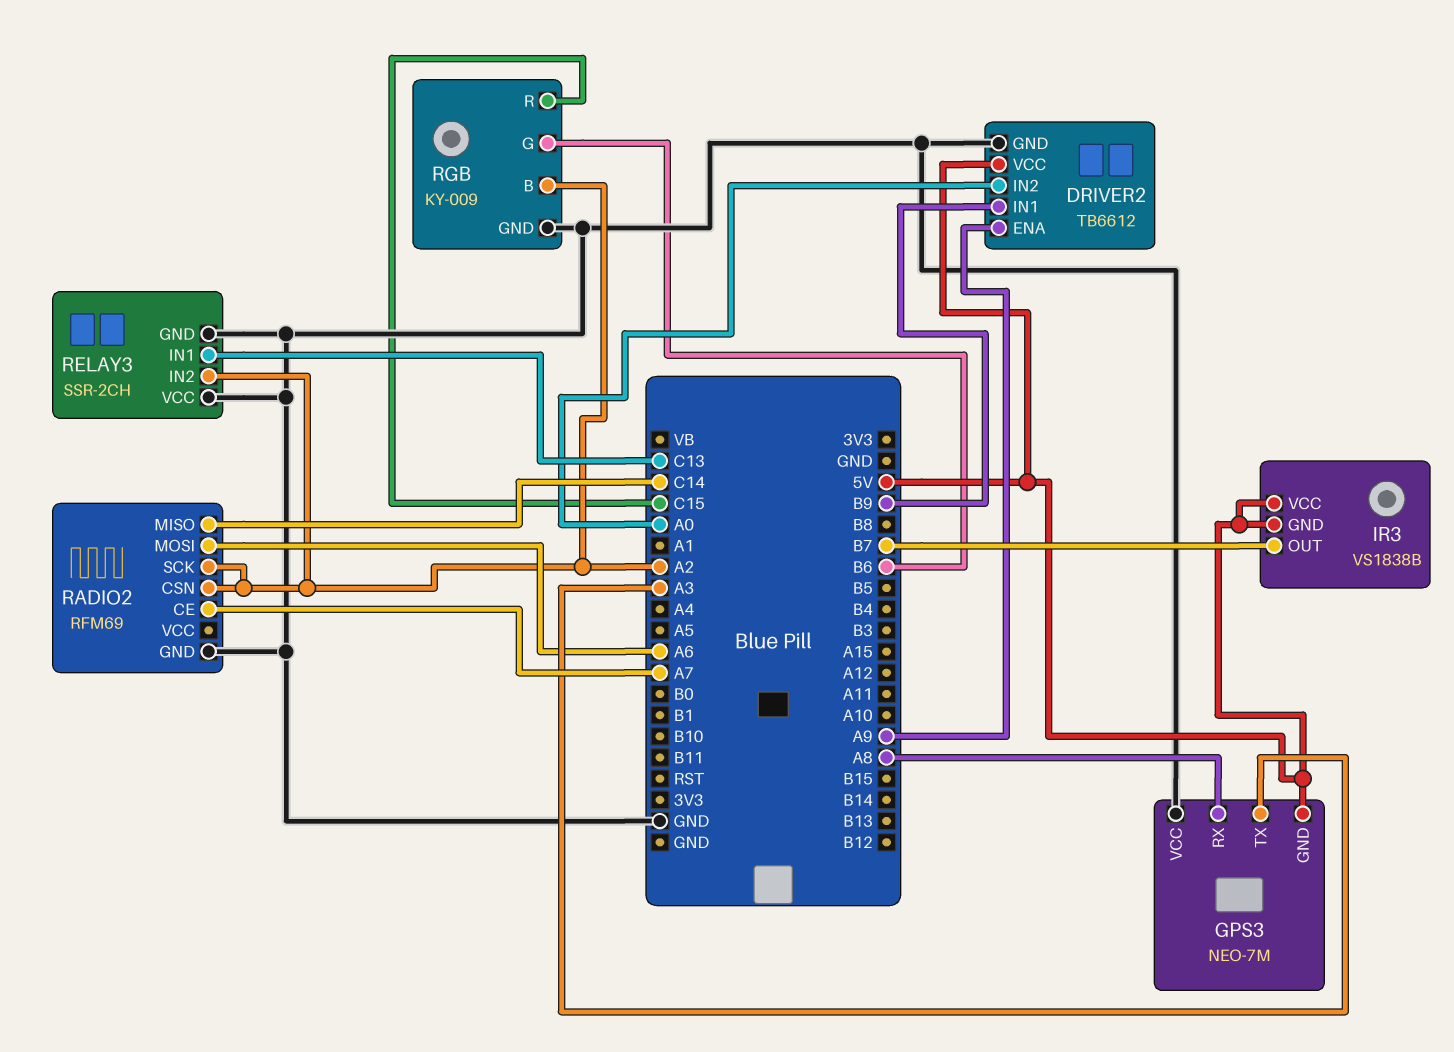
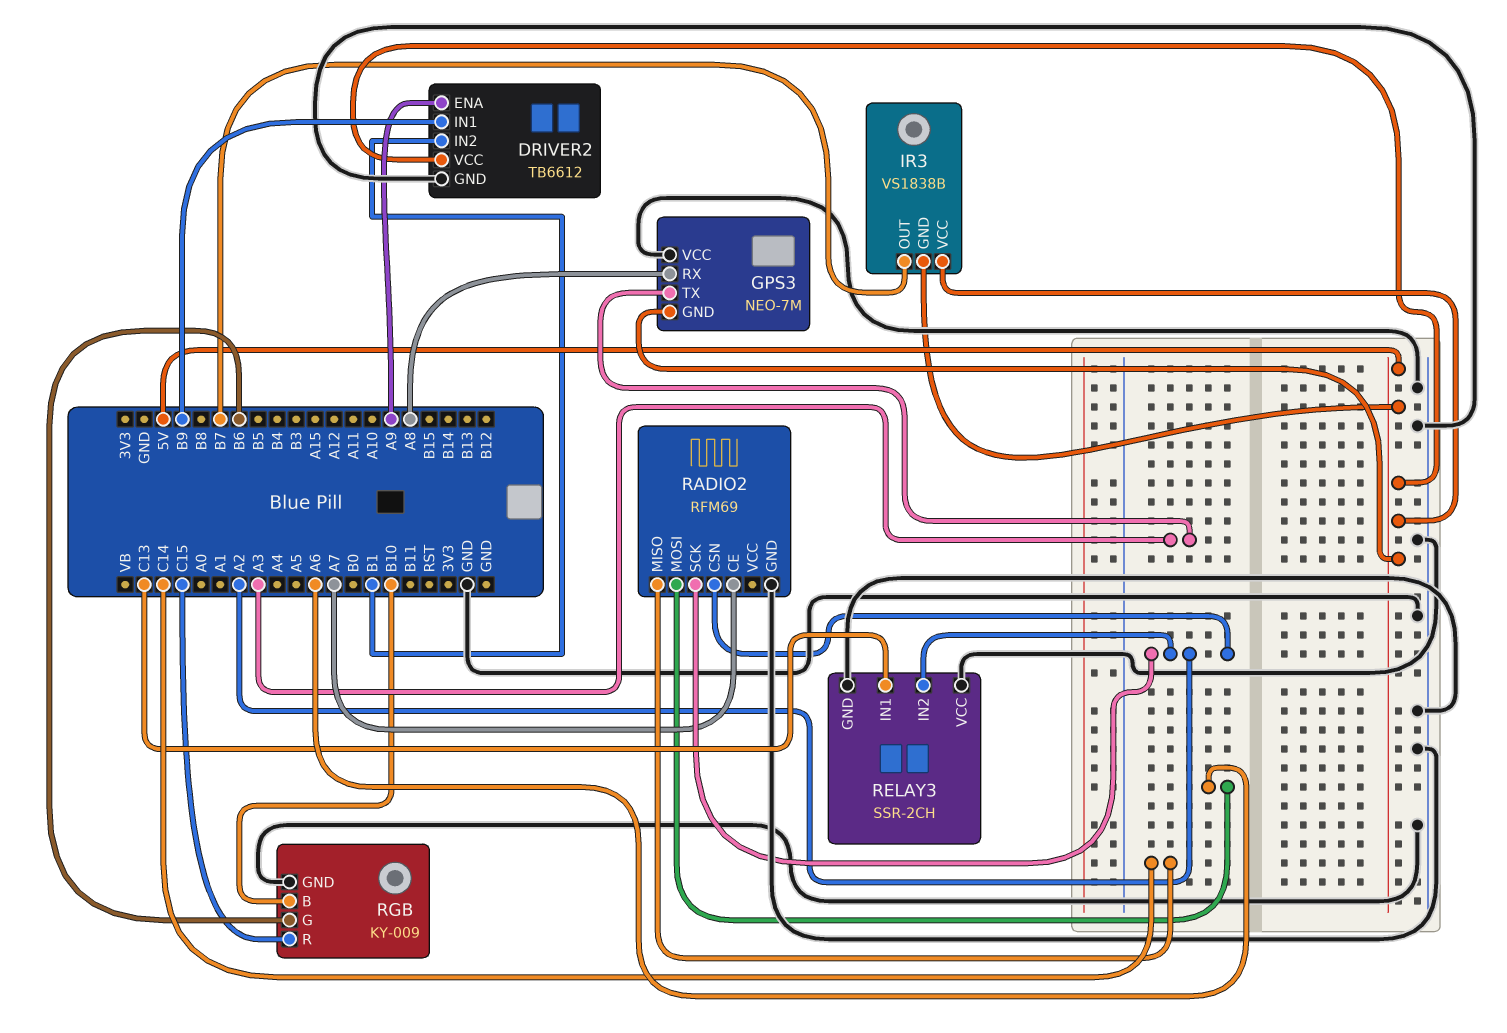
DRIVER2 pin IN2: A0 -> B1
RGB pin B: A2 -> B10

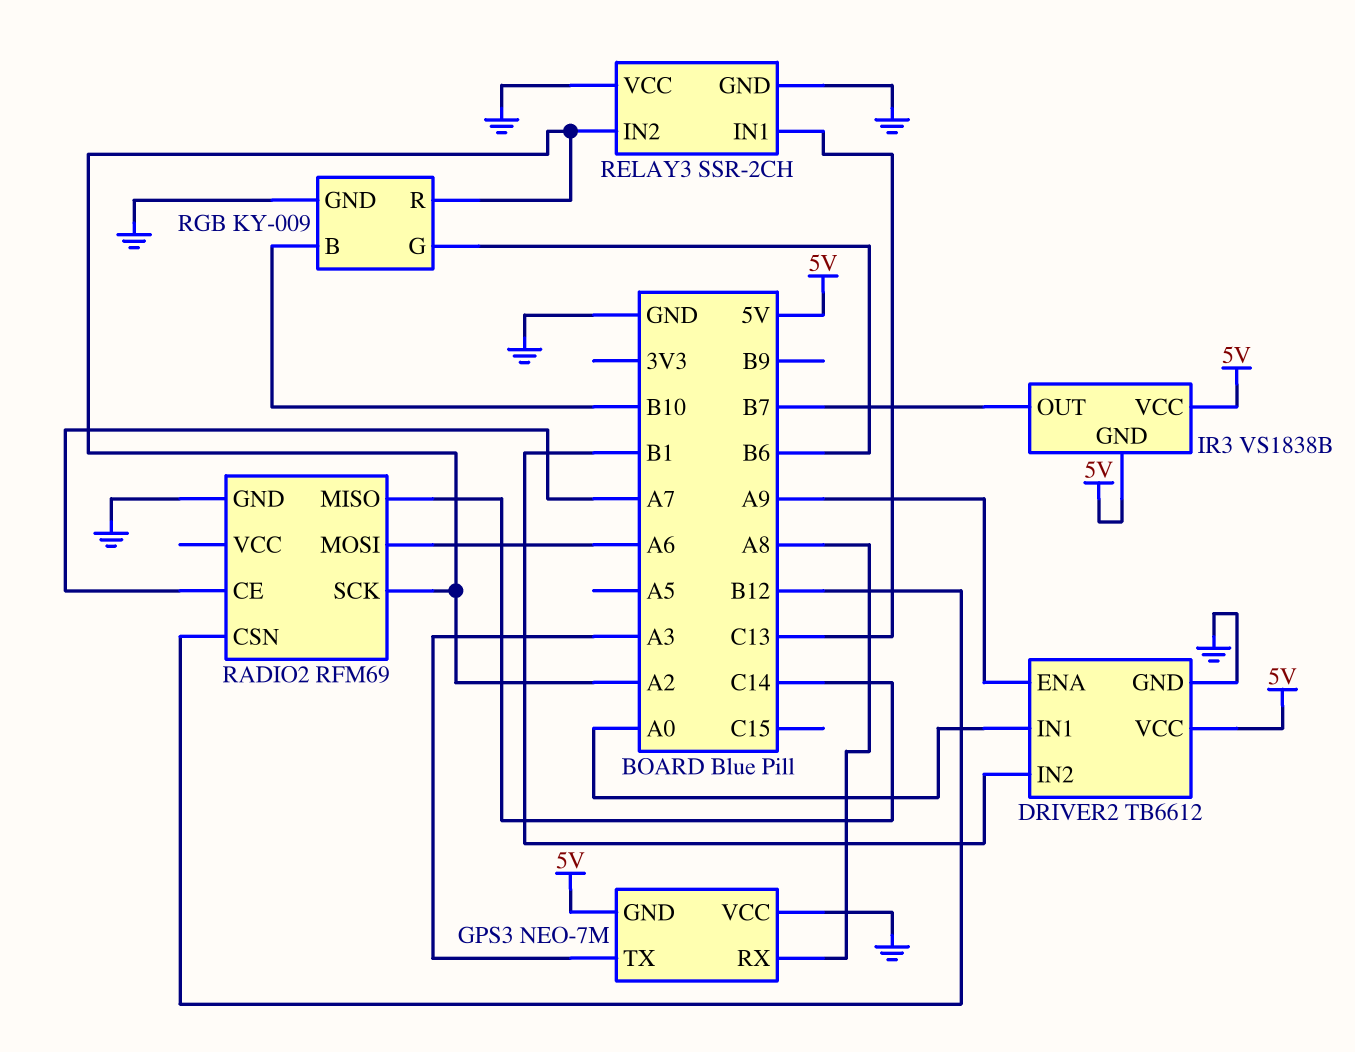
DRIVER2 pin IN1: B9 -> A0
RADIO2 pin CSN: A2 -> B12
RGB pin R: C15 -> A2

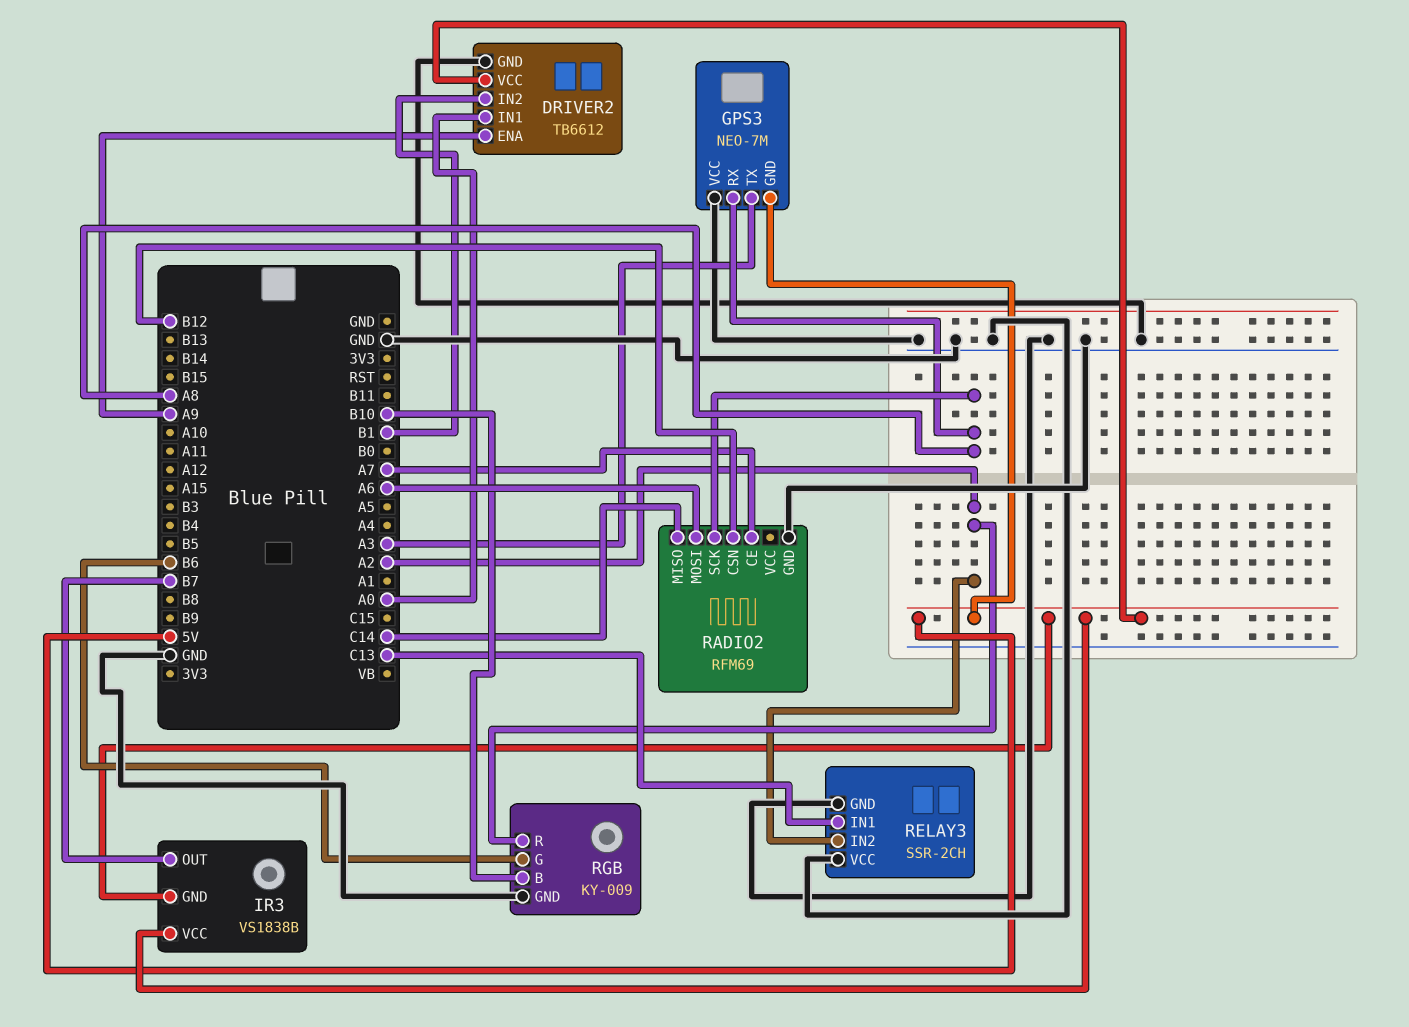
RADIO2 pin SCK: A2 -> A8

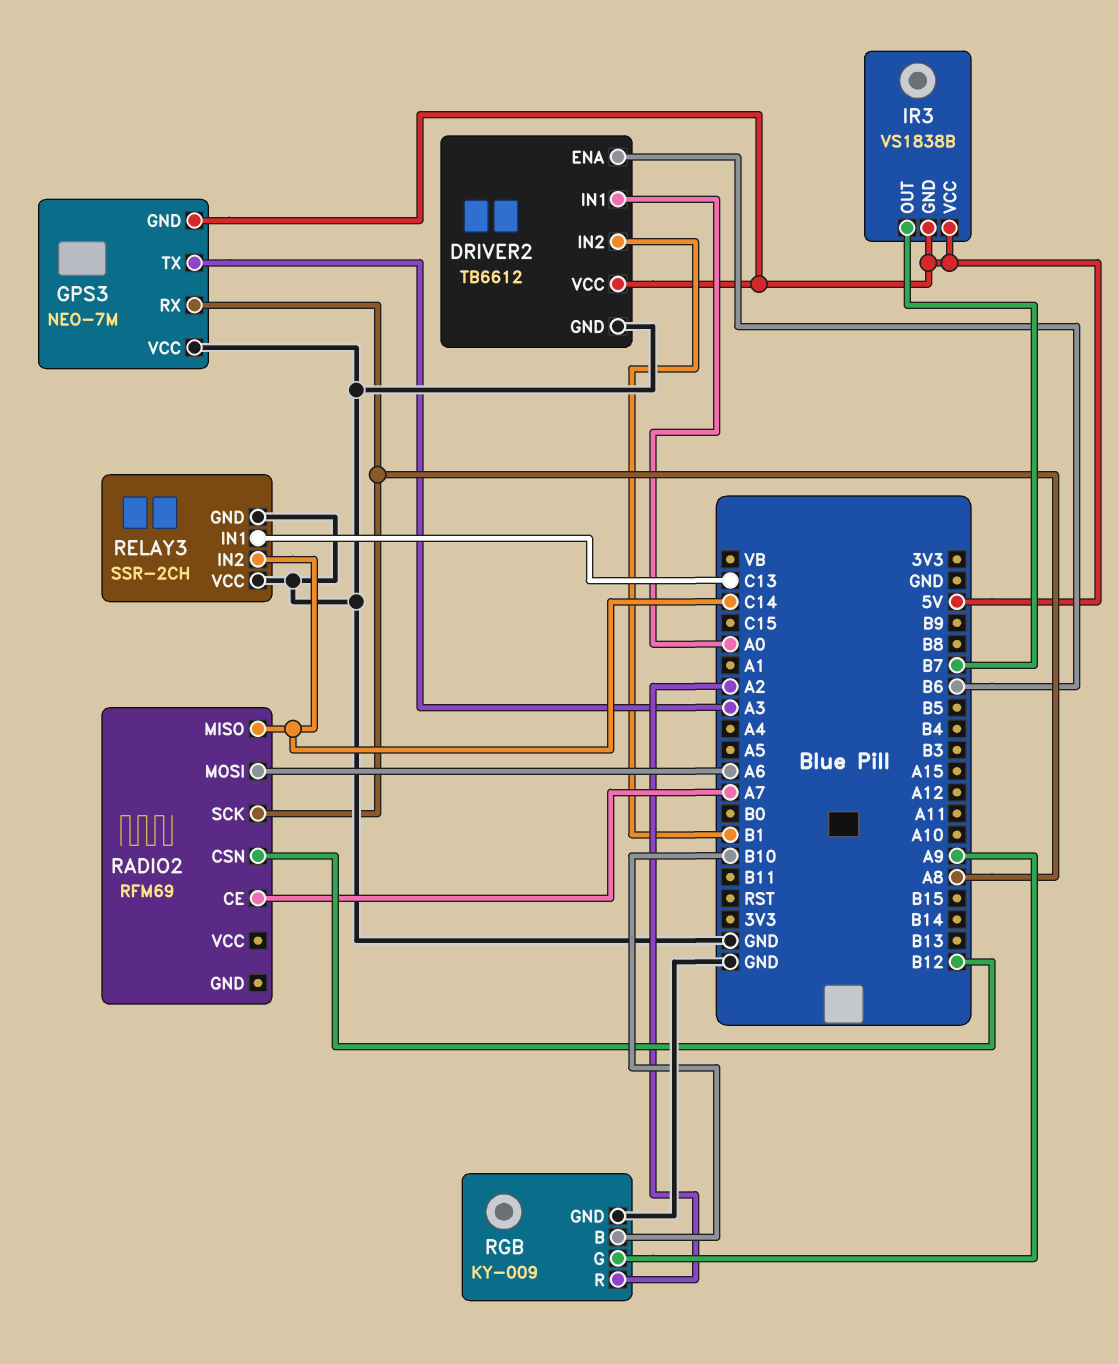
DRIVER2 pin ENA: A9 -> B6
RADIO2 pin GND: GND -> none
RELAY3 pin IN2: A2 -> C14
RGB pin G: B6 -> A9

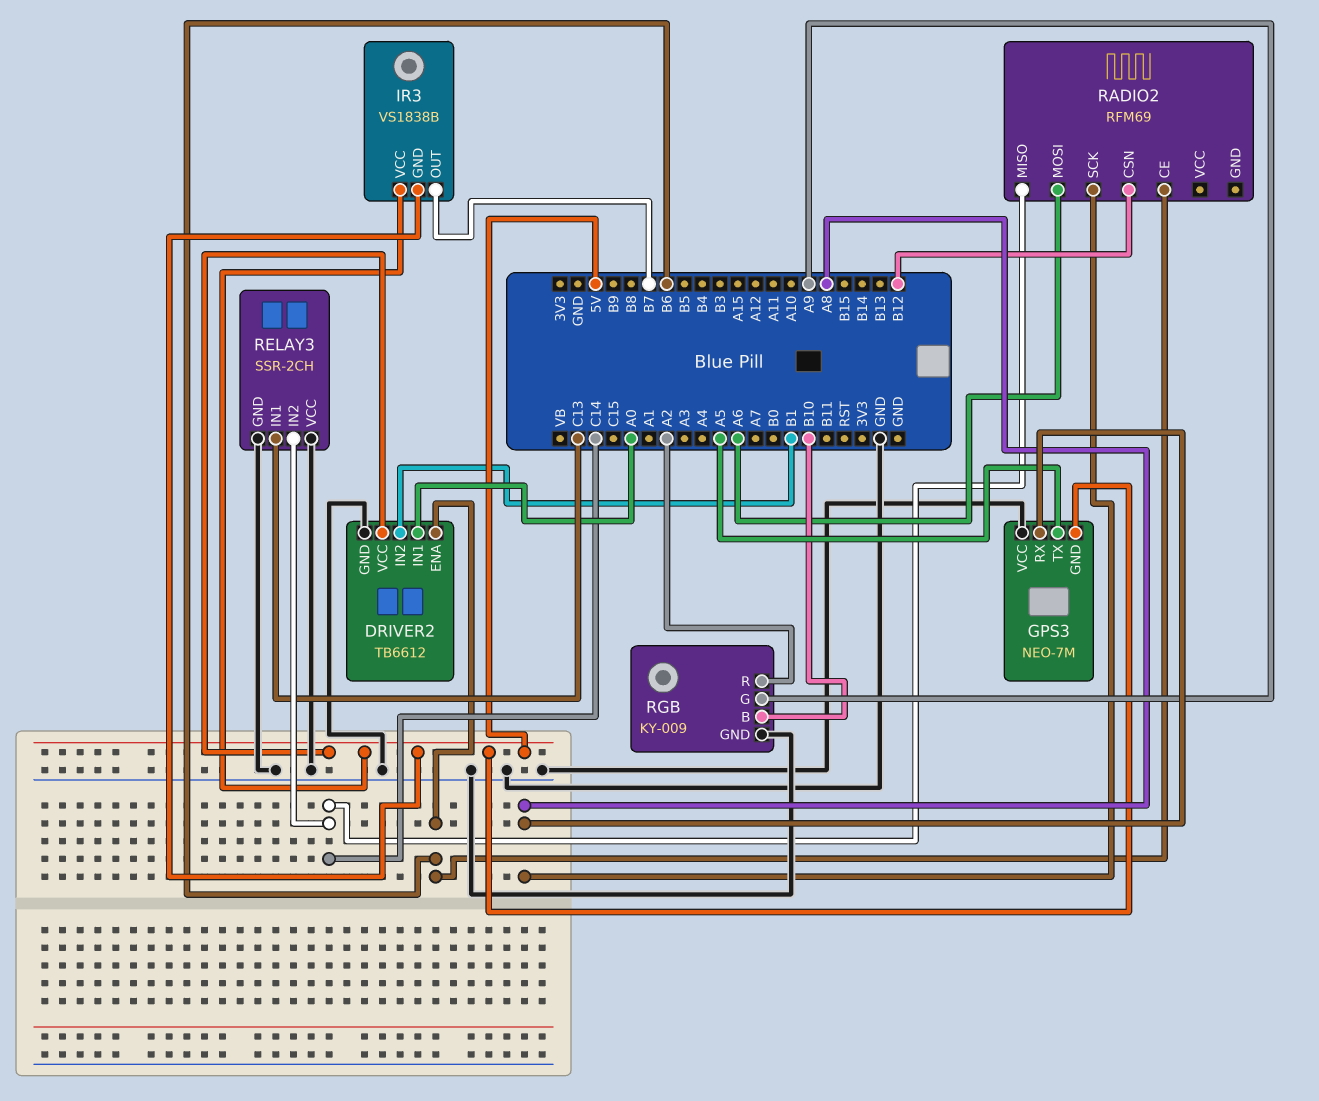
GPS3 pin TX: A3 -> A5
RADIO2 pin CE: A7 -> B6

